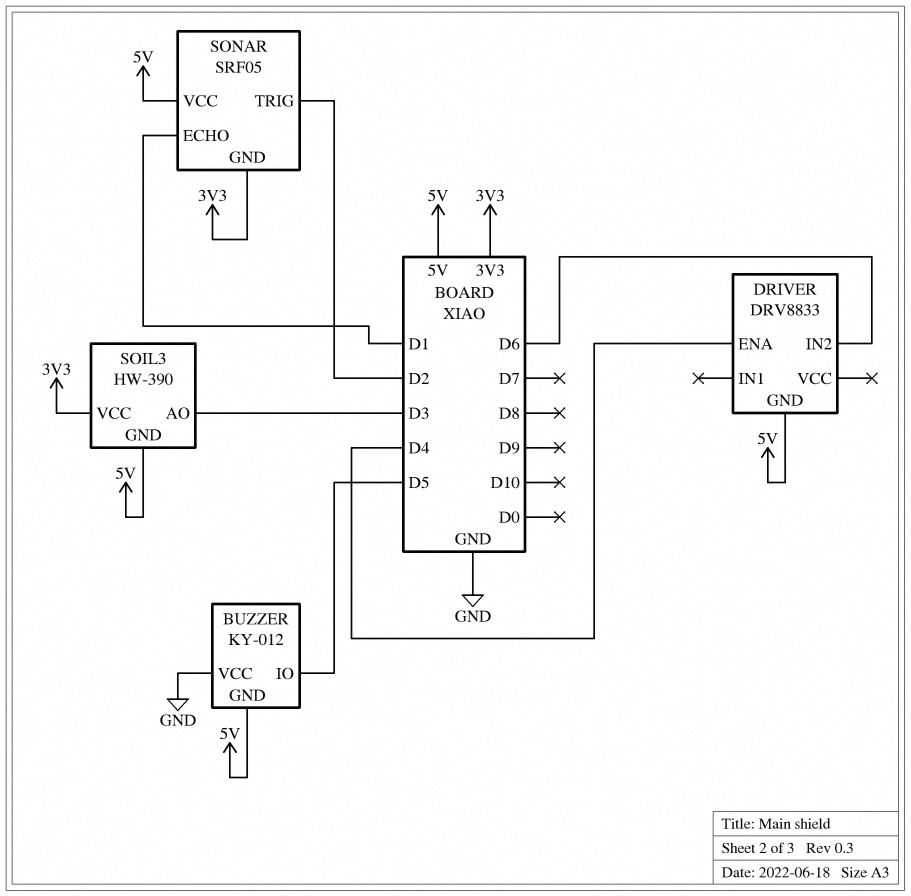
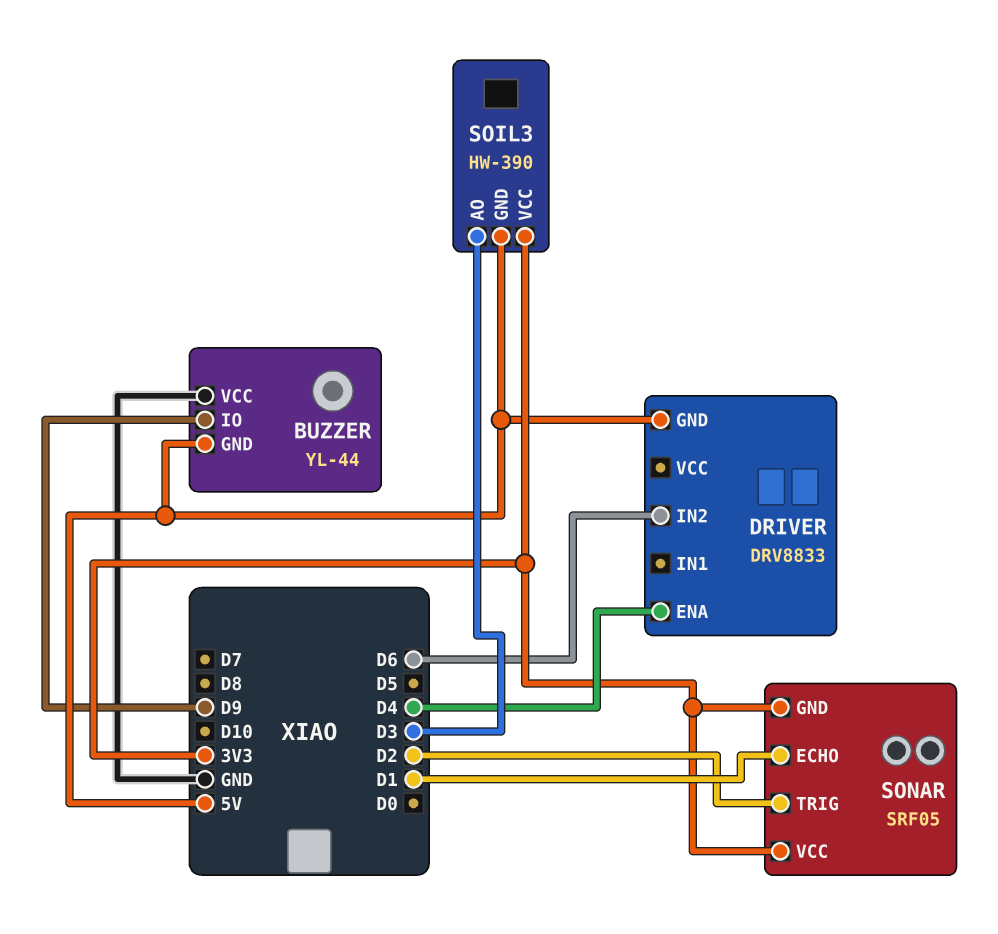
BUZZER: KY-012 -> YL-44
BUZZER pin IO: D5 -> D9
SONAR pin VCC: 5V -> 3V3

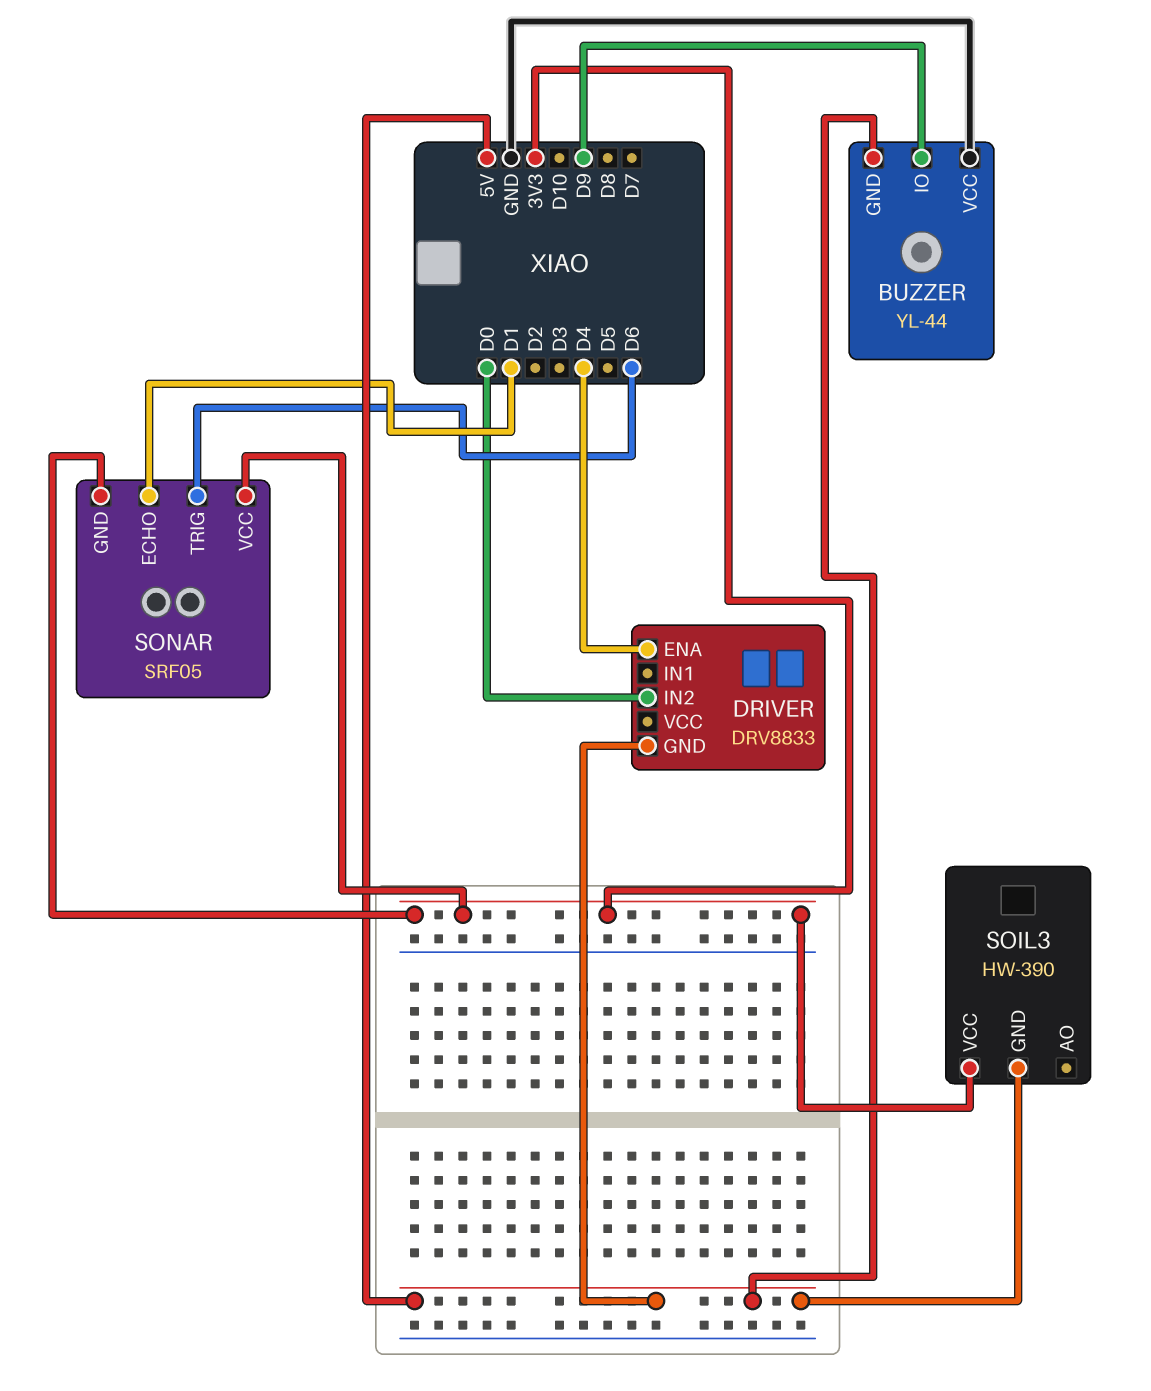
DRIVER pin IN2: D6 -> D0
SOIL3 pin AO: D3 -> none
SONAR pin TRIG: D2 -> D6

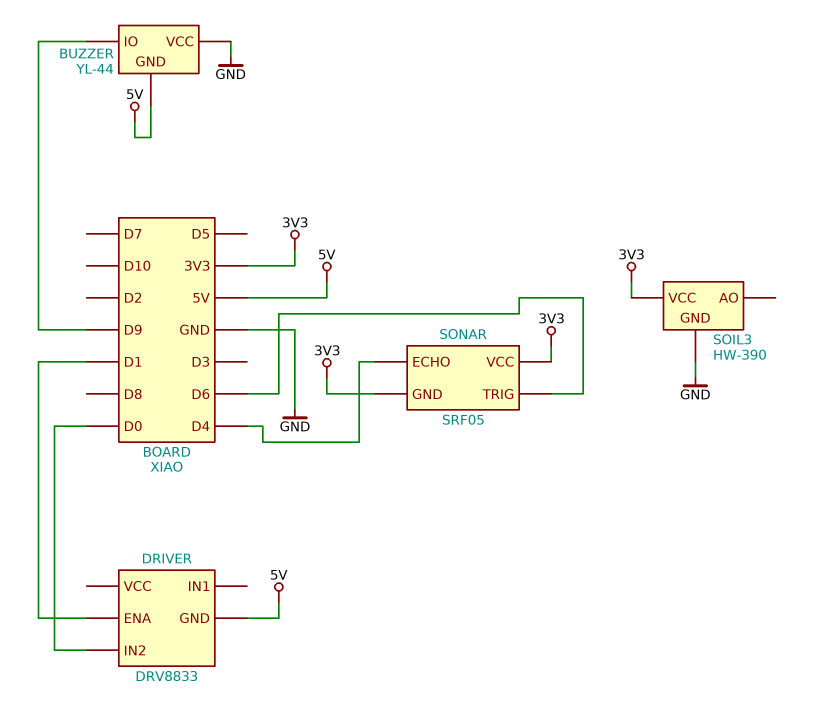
DRIVER pin ENA: D4 -> D1
SOIL3 pin GND: 5V -> GND
SONAR pin ECHO: D1 -> D4

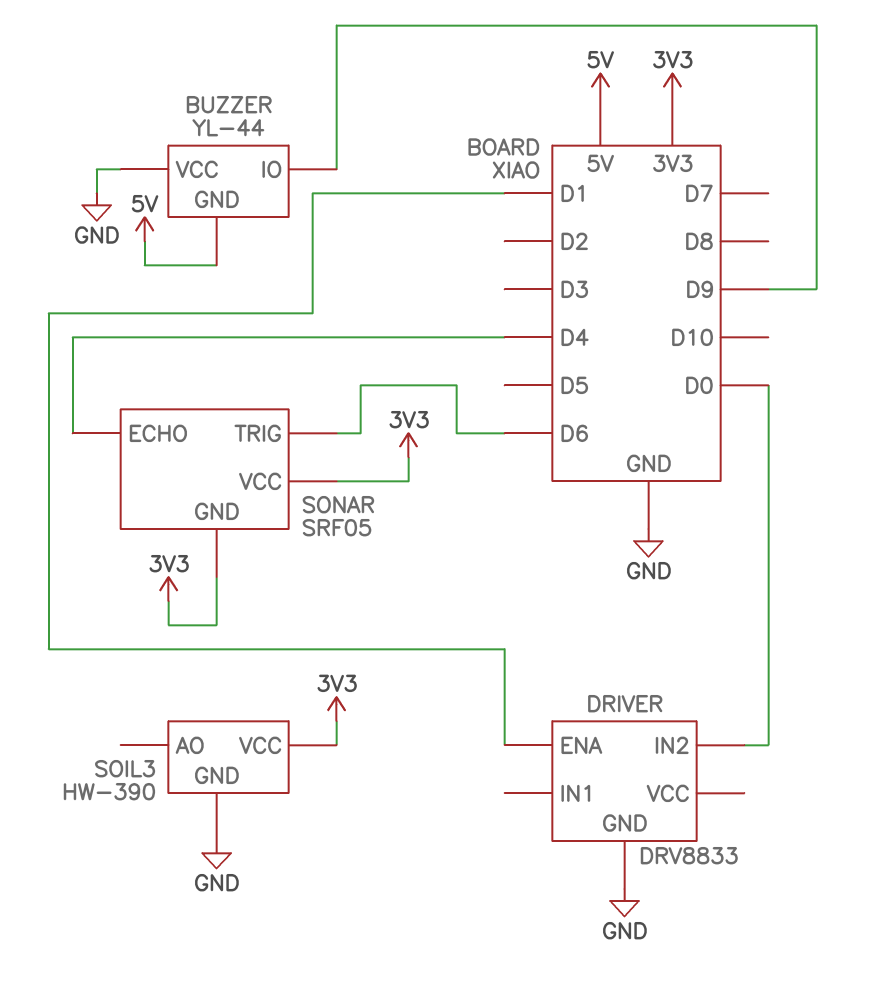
DRIVER pin GND: 5V -> GND

